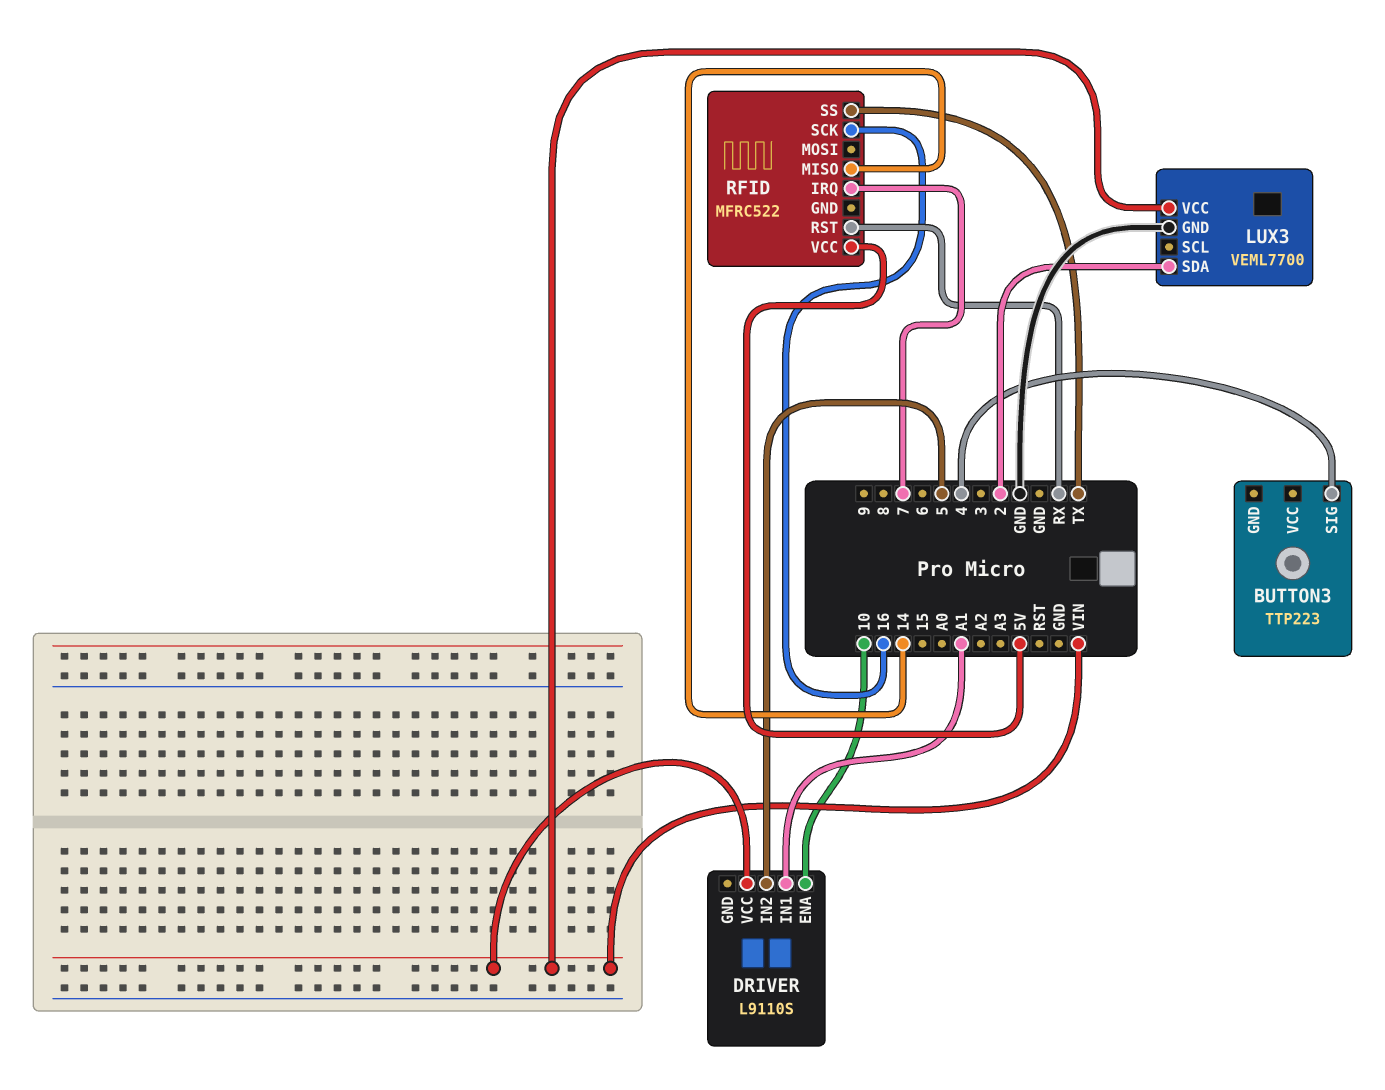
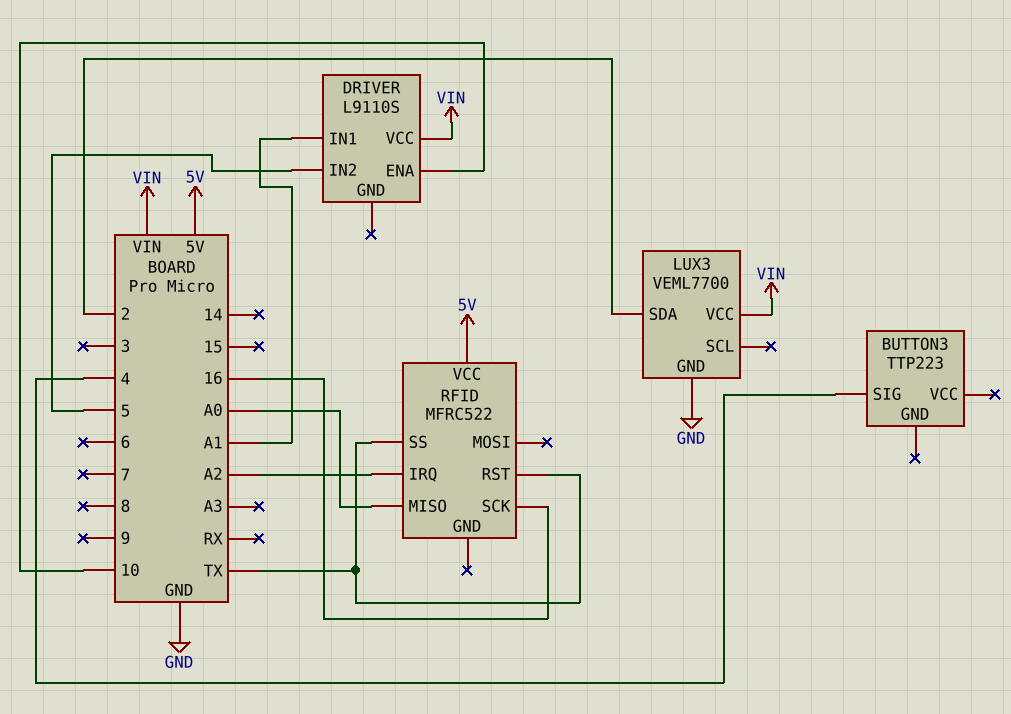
RFID pin IRQ: 7 -> A2
RFID pin MISO: 14 -> A0
RFID pin RST: RX -> TX

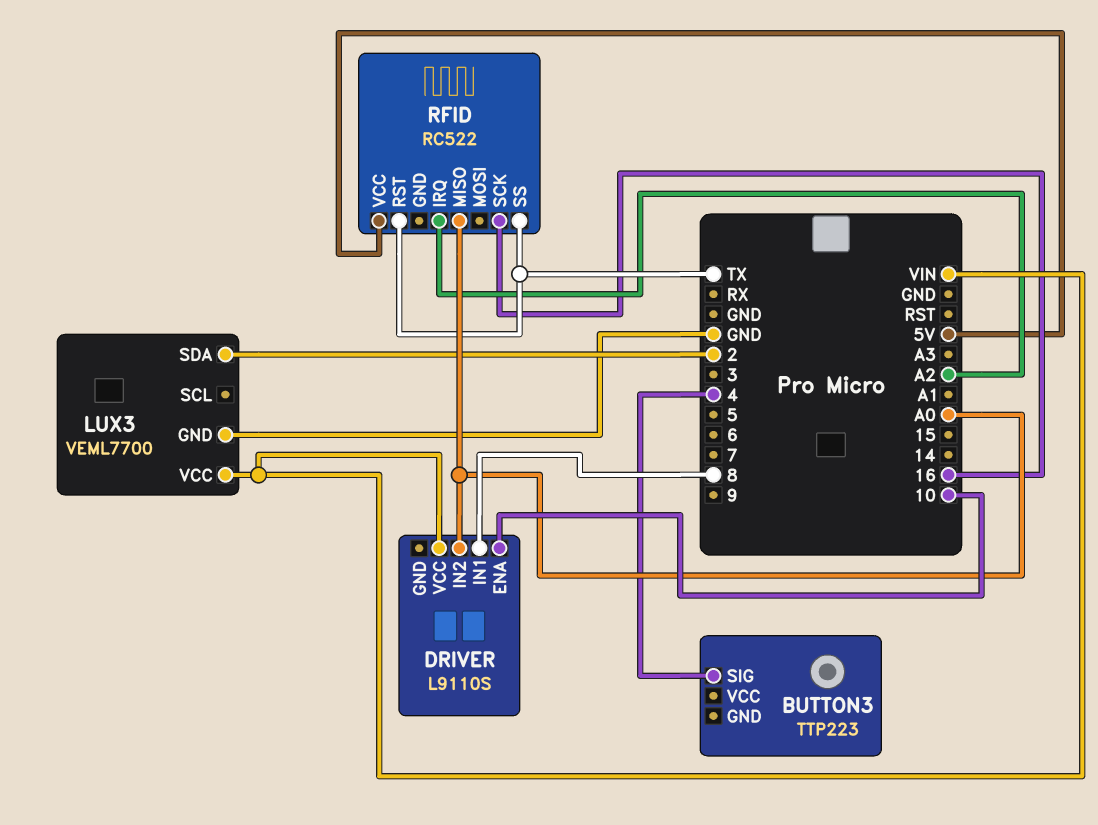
DRIVER pin IN1: A1 -> 8
DRIVER pin IN2: 5 -> A0
RFID: MFRC522 -> RC522

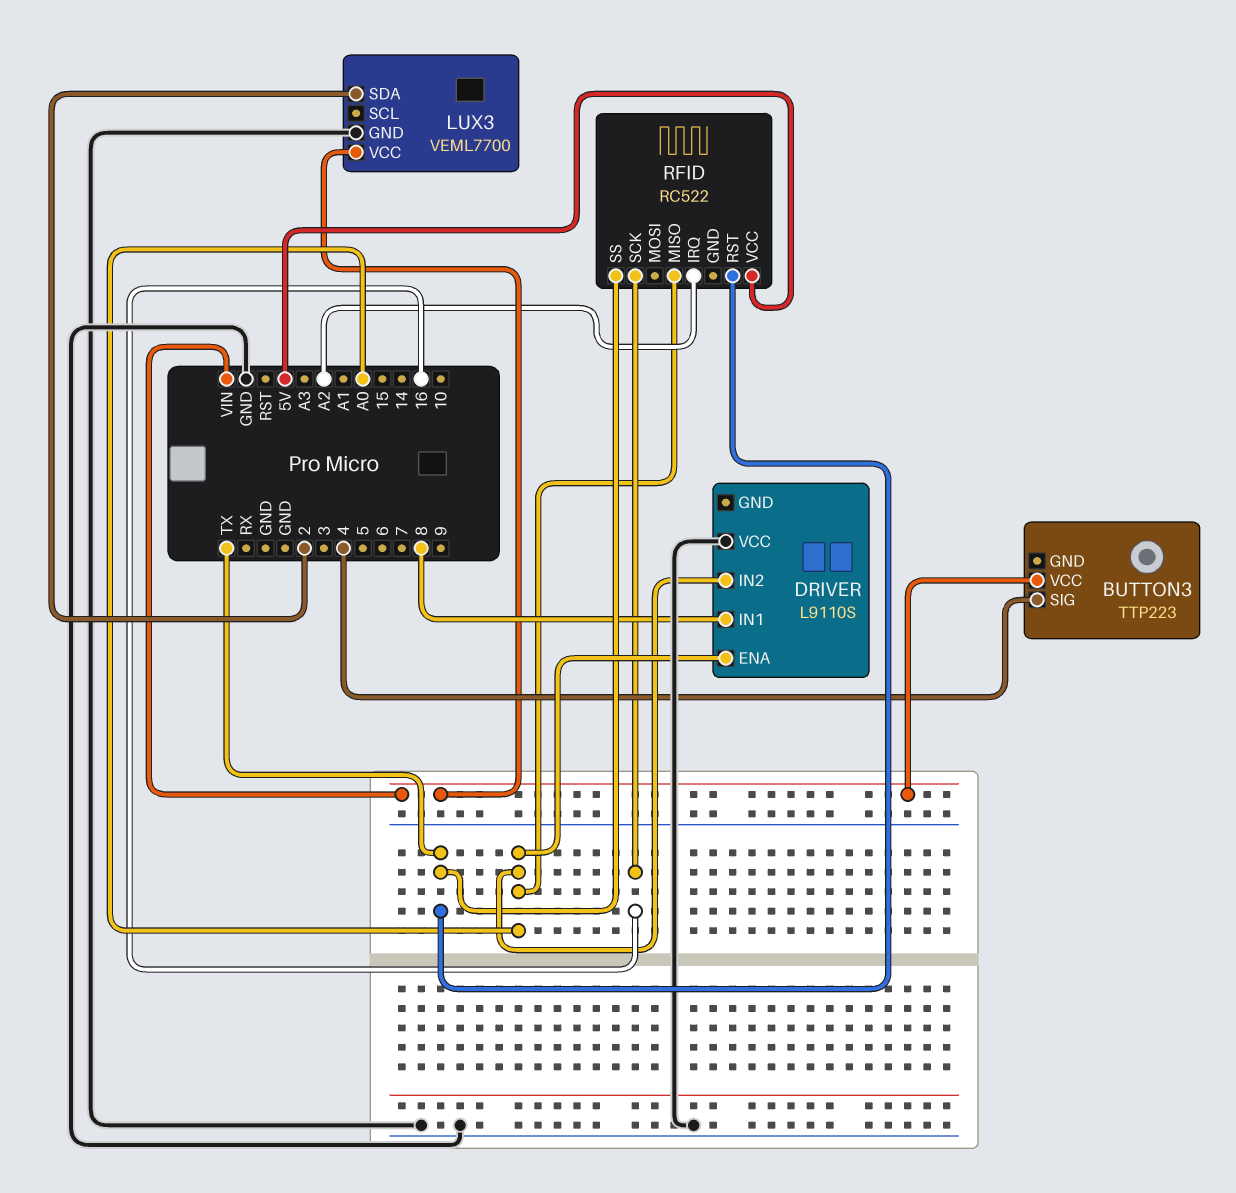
BUTTON3 pin VCC: none -> VIN
DRIVER pin ENA: 10 -> A0
DRIVER pin VCC: VIN -> GND

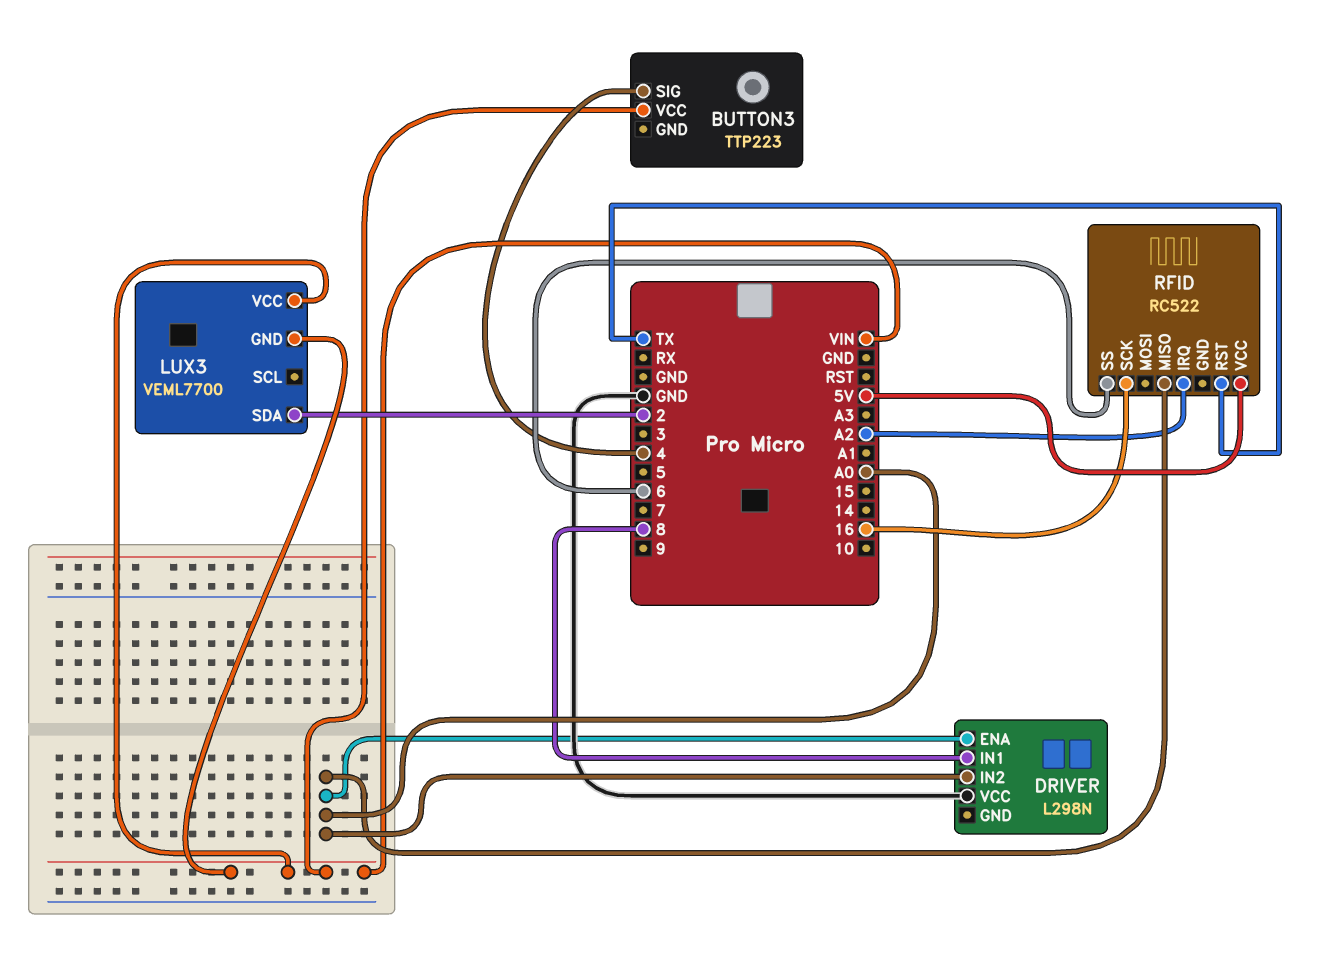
DRIVER: L9110S -> L298N
LUX3 pin GND: GND -> VIN
RFID pin SS: TX -> 6

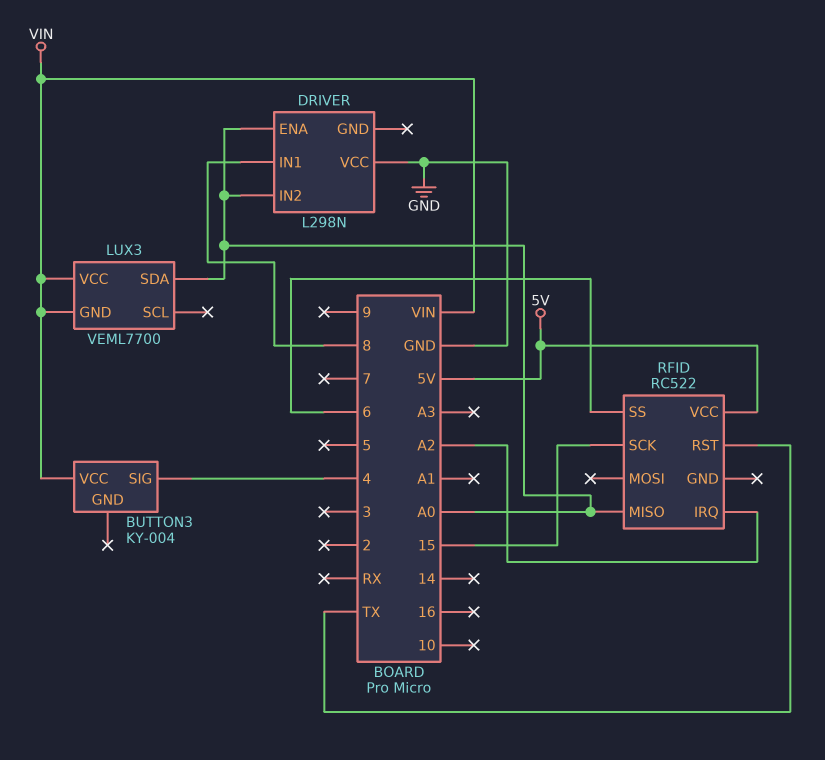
BUTTON3: TTP223 -> KY-004
LUX3 pin SDA: 2 -> A0
RFID pin SCK: 16 -> 15

